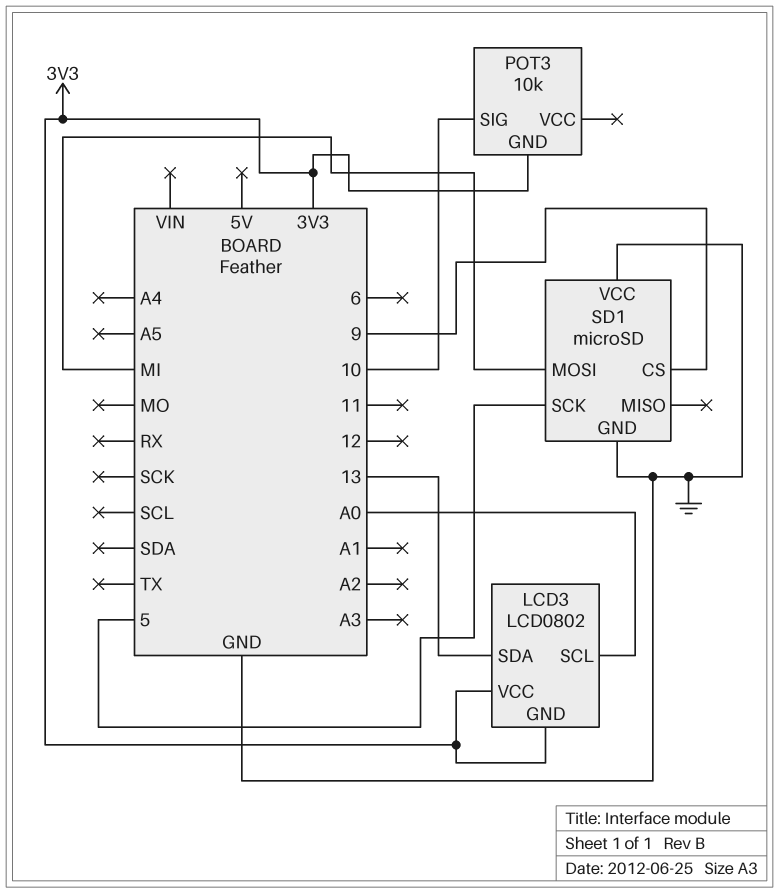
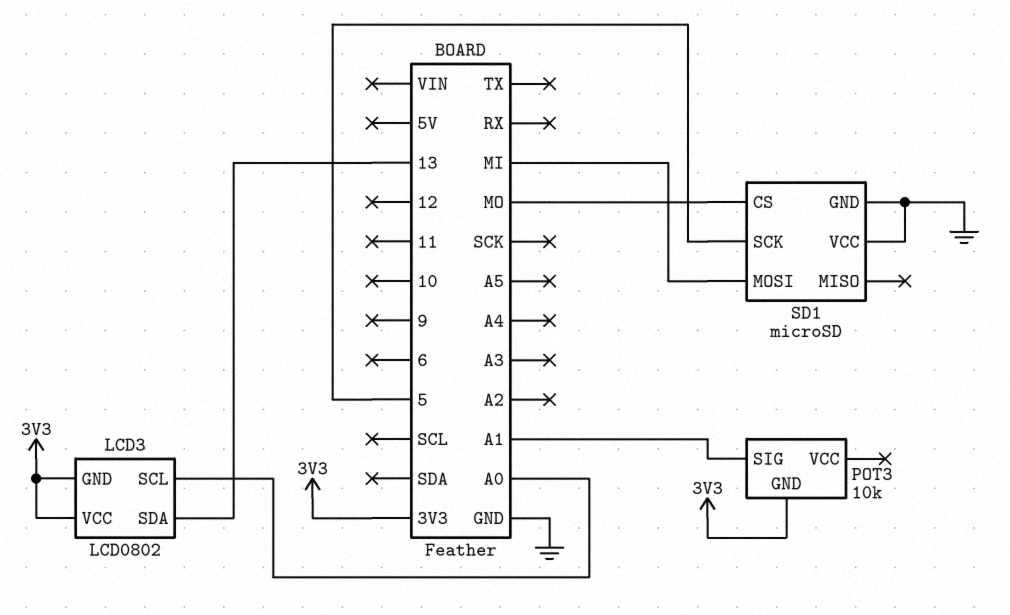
POT3 pin SIG: 10 -> A1
SD1 pin CS: 9 -> MO

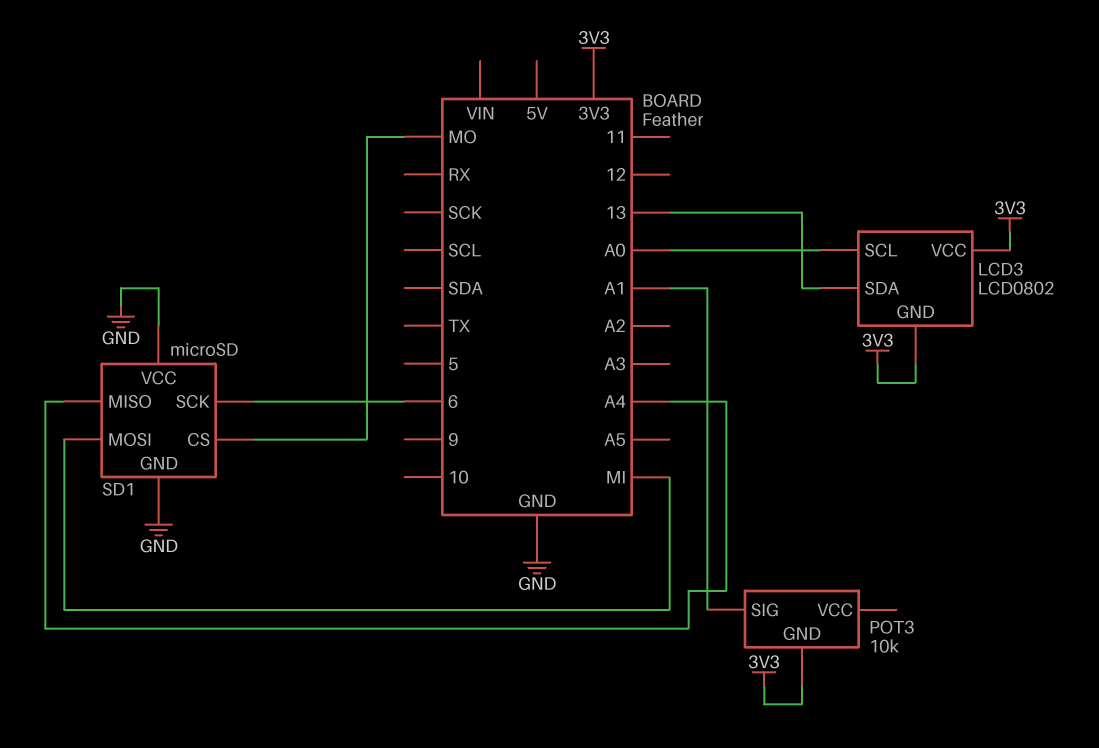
SD1 pin MISO: none -> A4
SD1 pin SCK: 5 -> 6

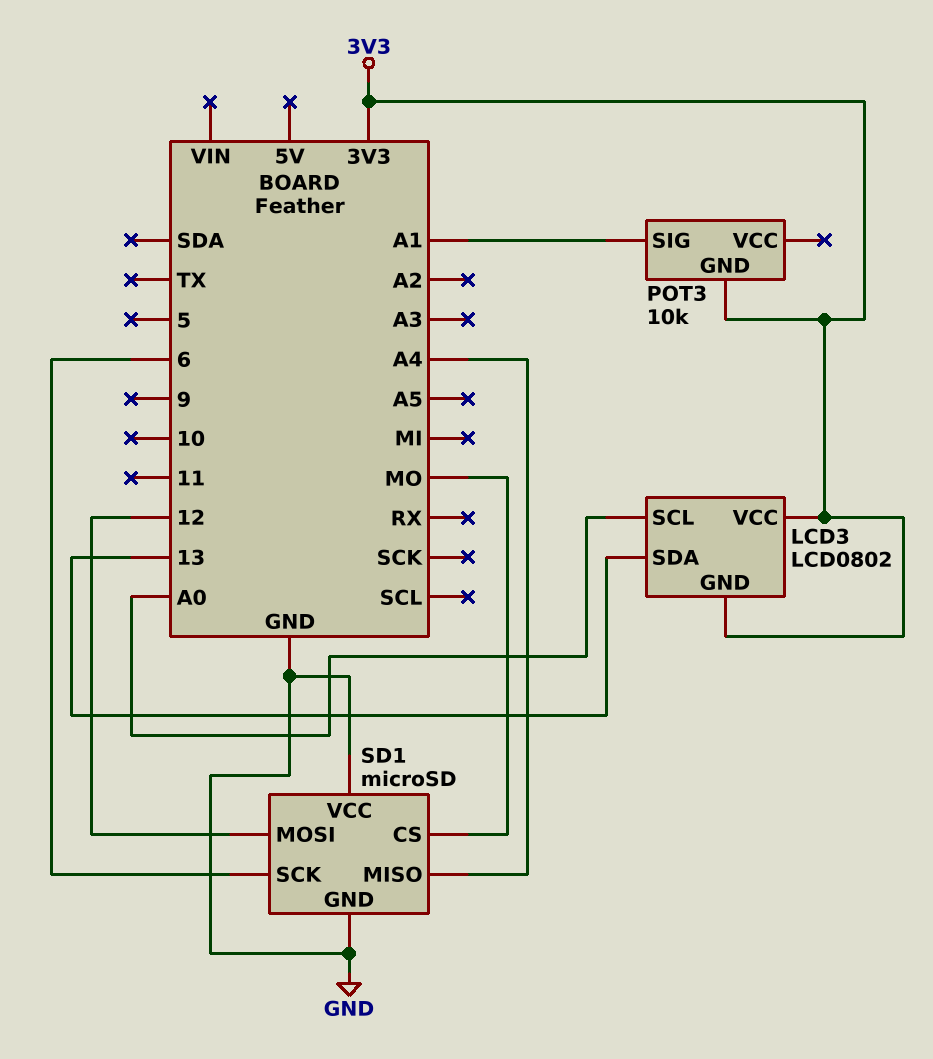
SD1 pin MOSI: MI -> 12

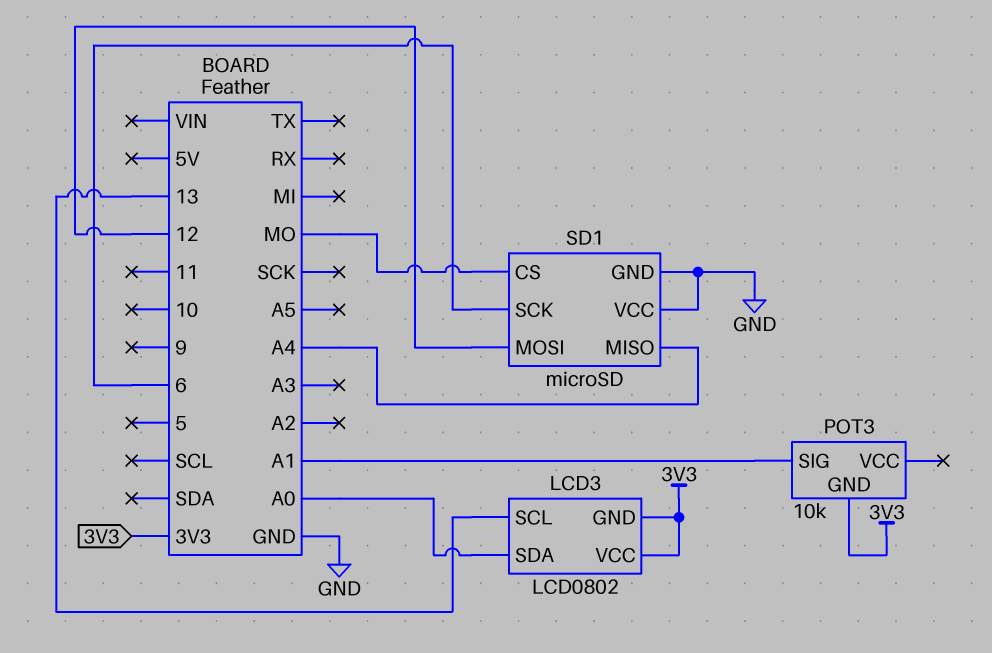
LCD3 pin SCL: A0 -> 13
LCD3 pin SDA: 13 -> A0

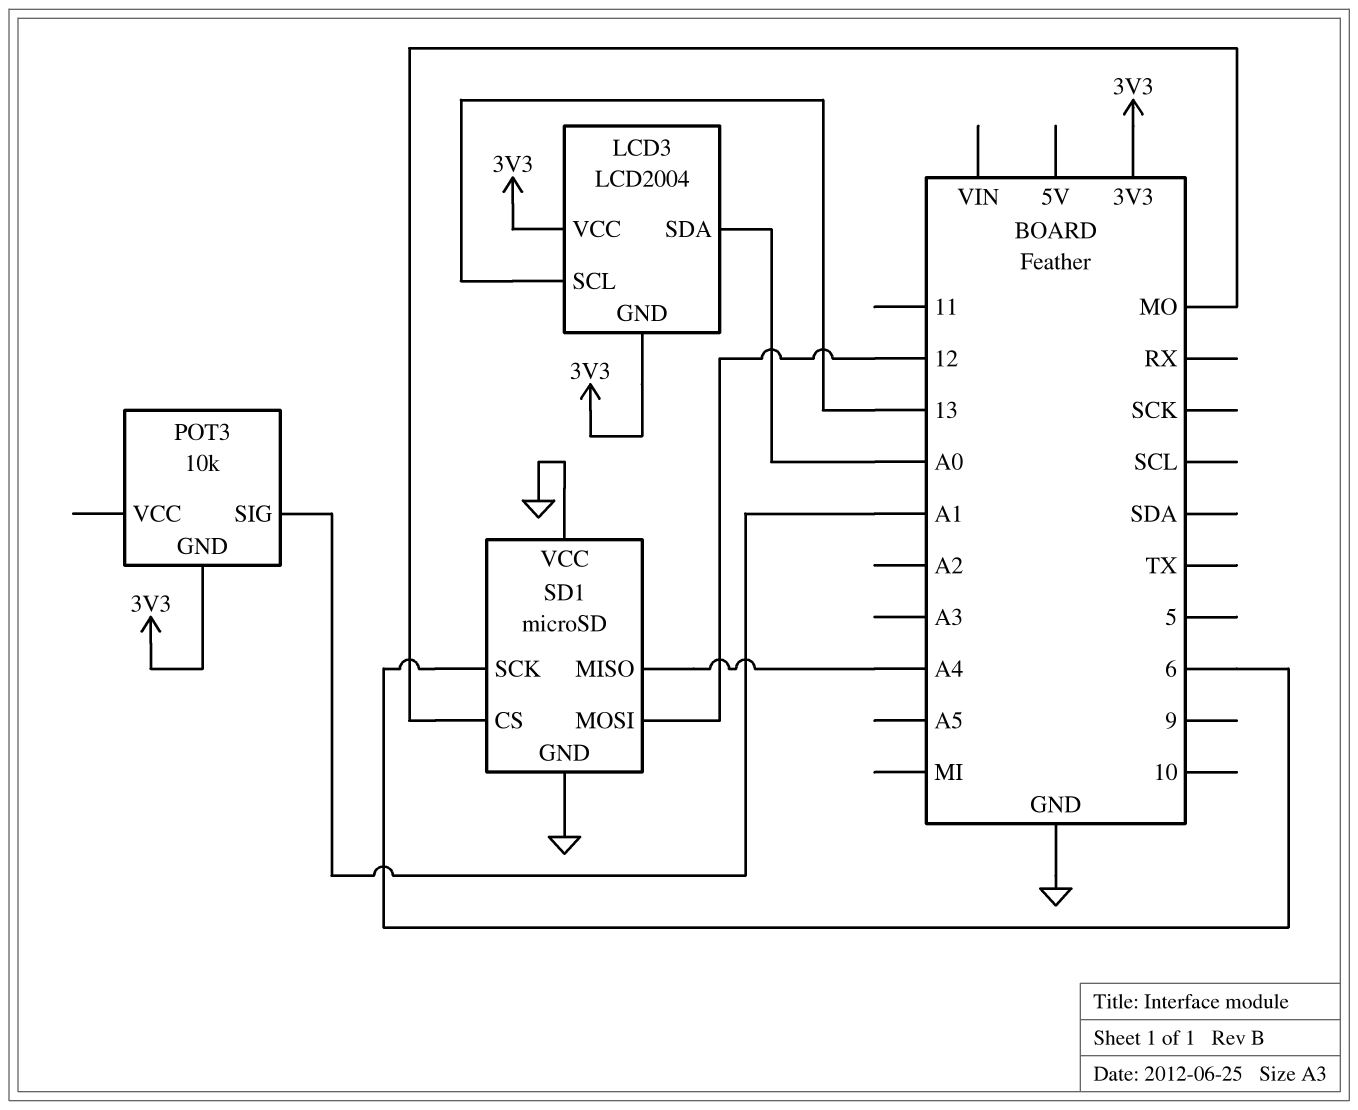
LCD3: LCD0802 -> LCD2004

